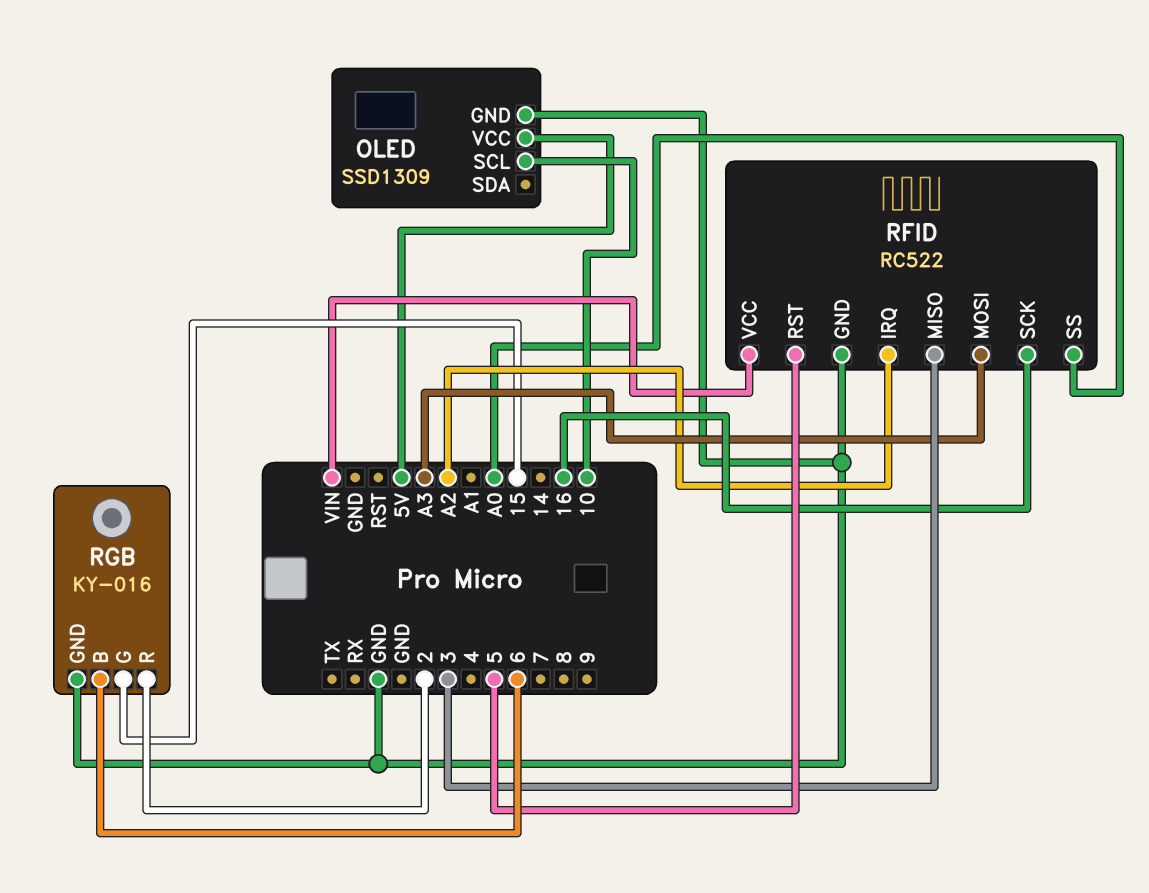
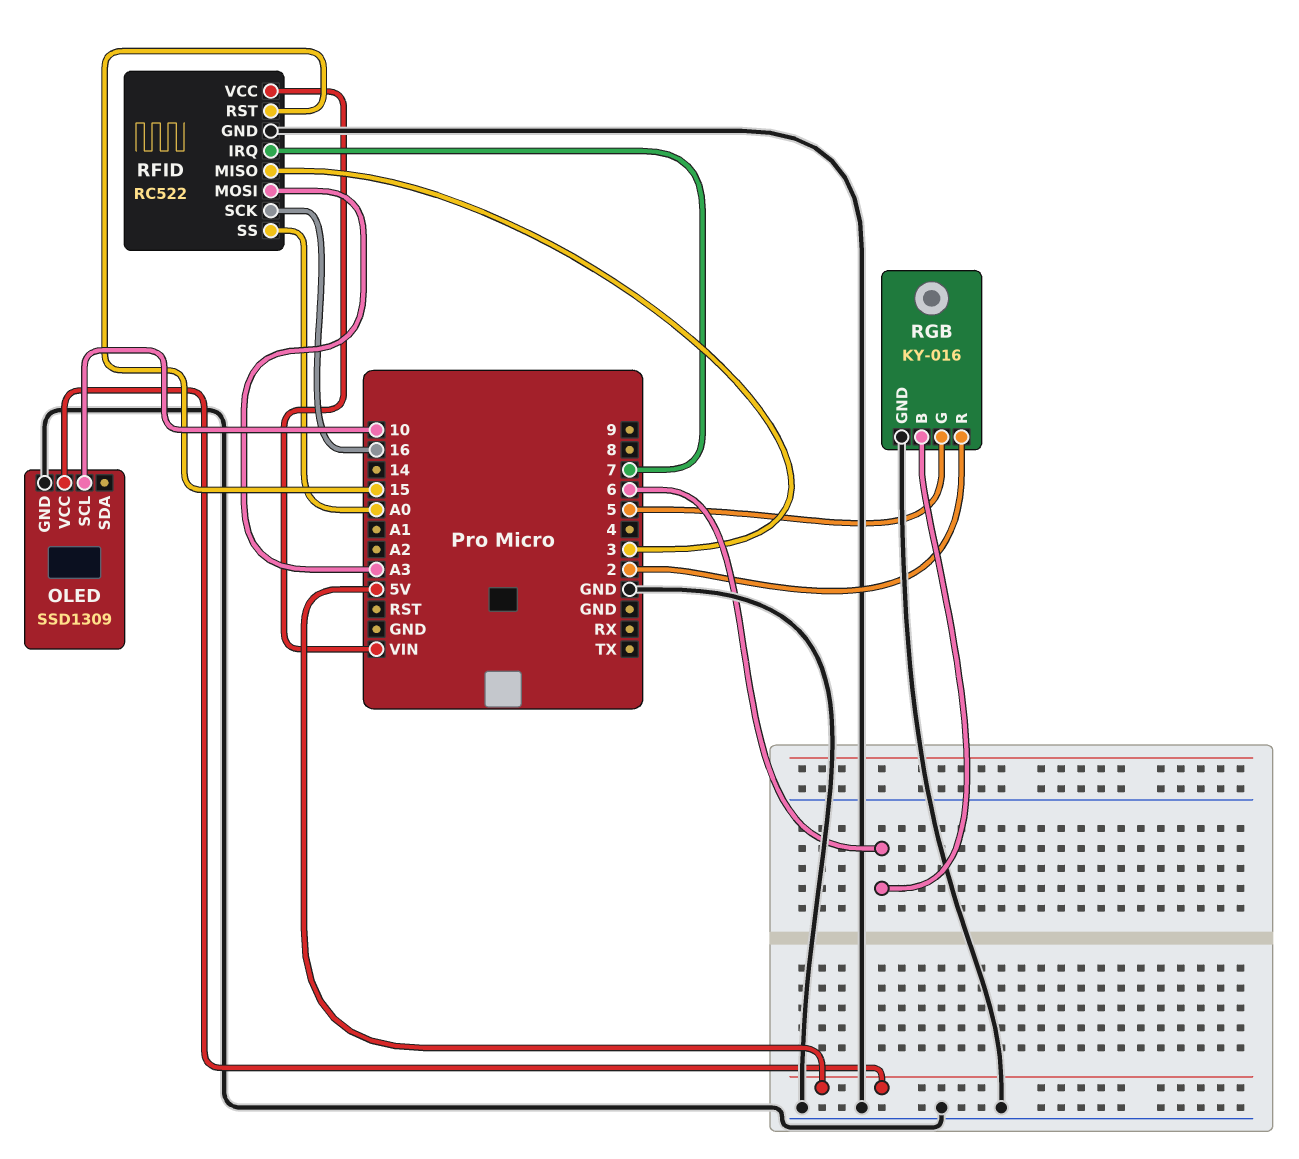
RFID pin IRQ: A2 -> 7
RFID pin RST: 5 -> 15
RGB pin G: 15 -> 5

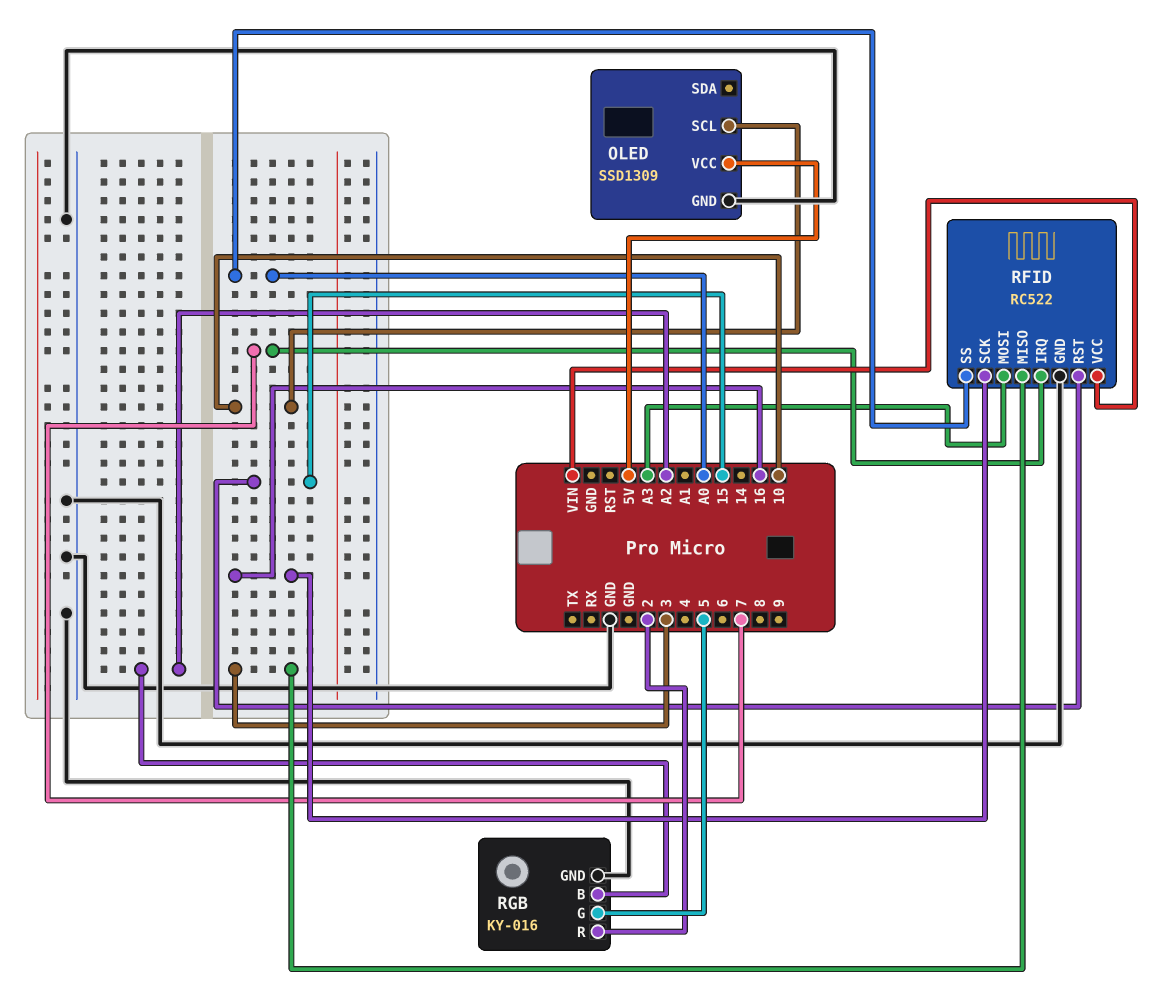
RGB pin B: 6 -> A2

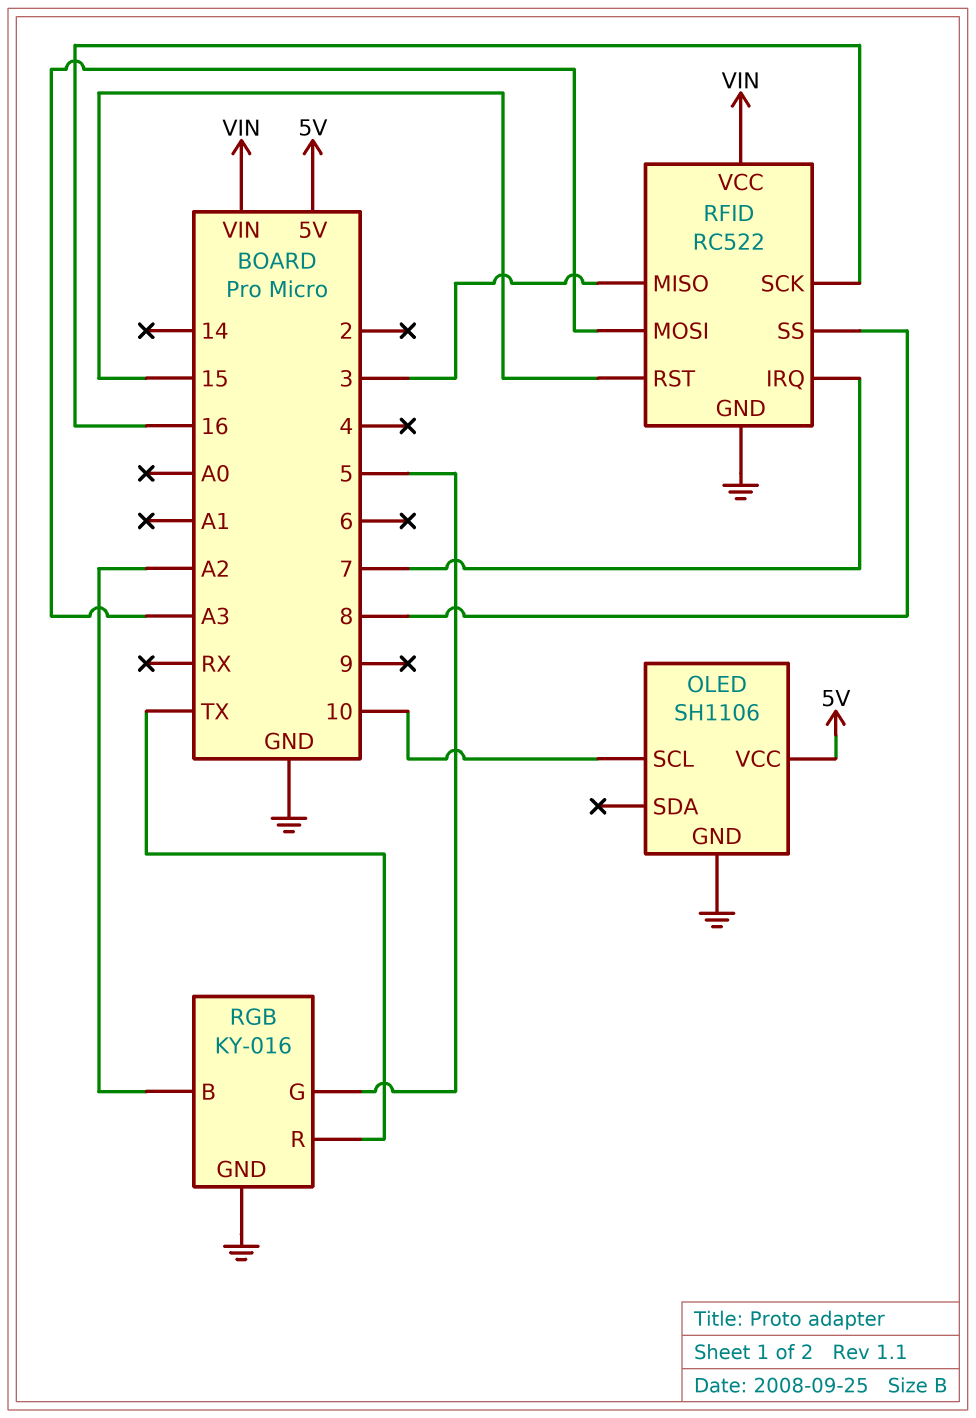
OLED: SSD1309 -> SH1106
RFID pin SS: A0 -> 8
RGB pin R: 2 -> TX

